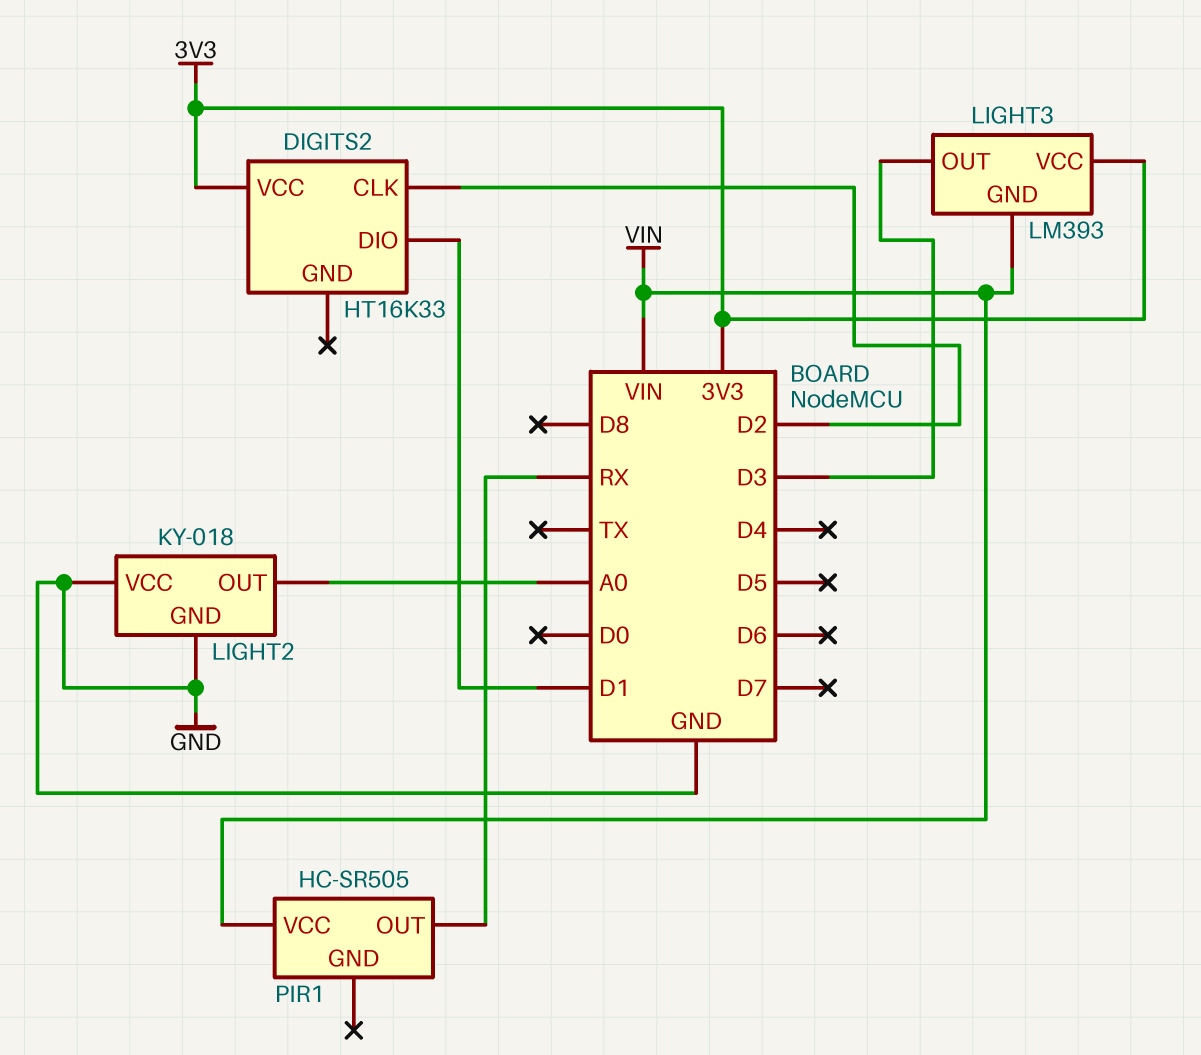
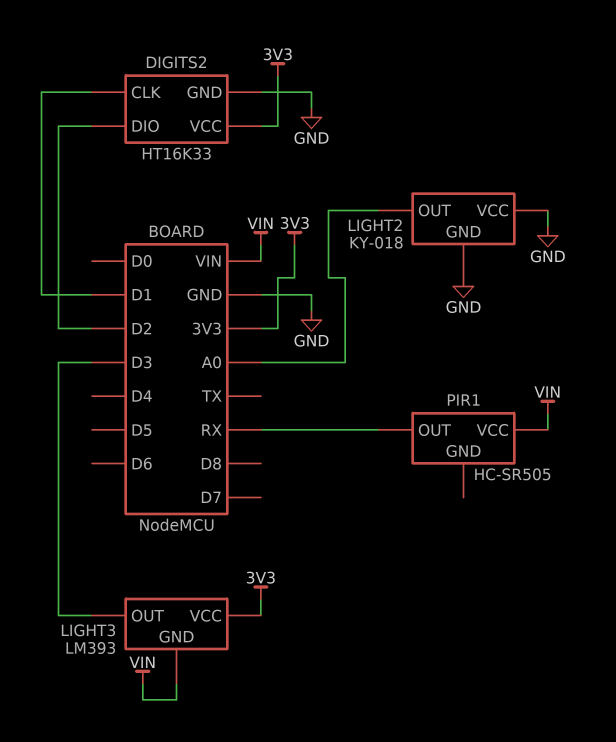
DIGITS2 pin CLK: D2 -> D1
DIGITS2 pin DIO: D1 -> D2
DIGITS2 pin GND: none -> GND

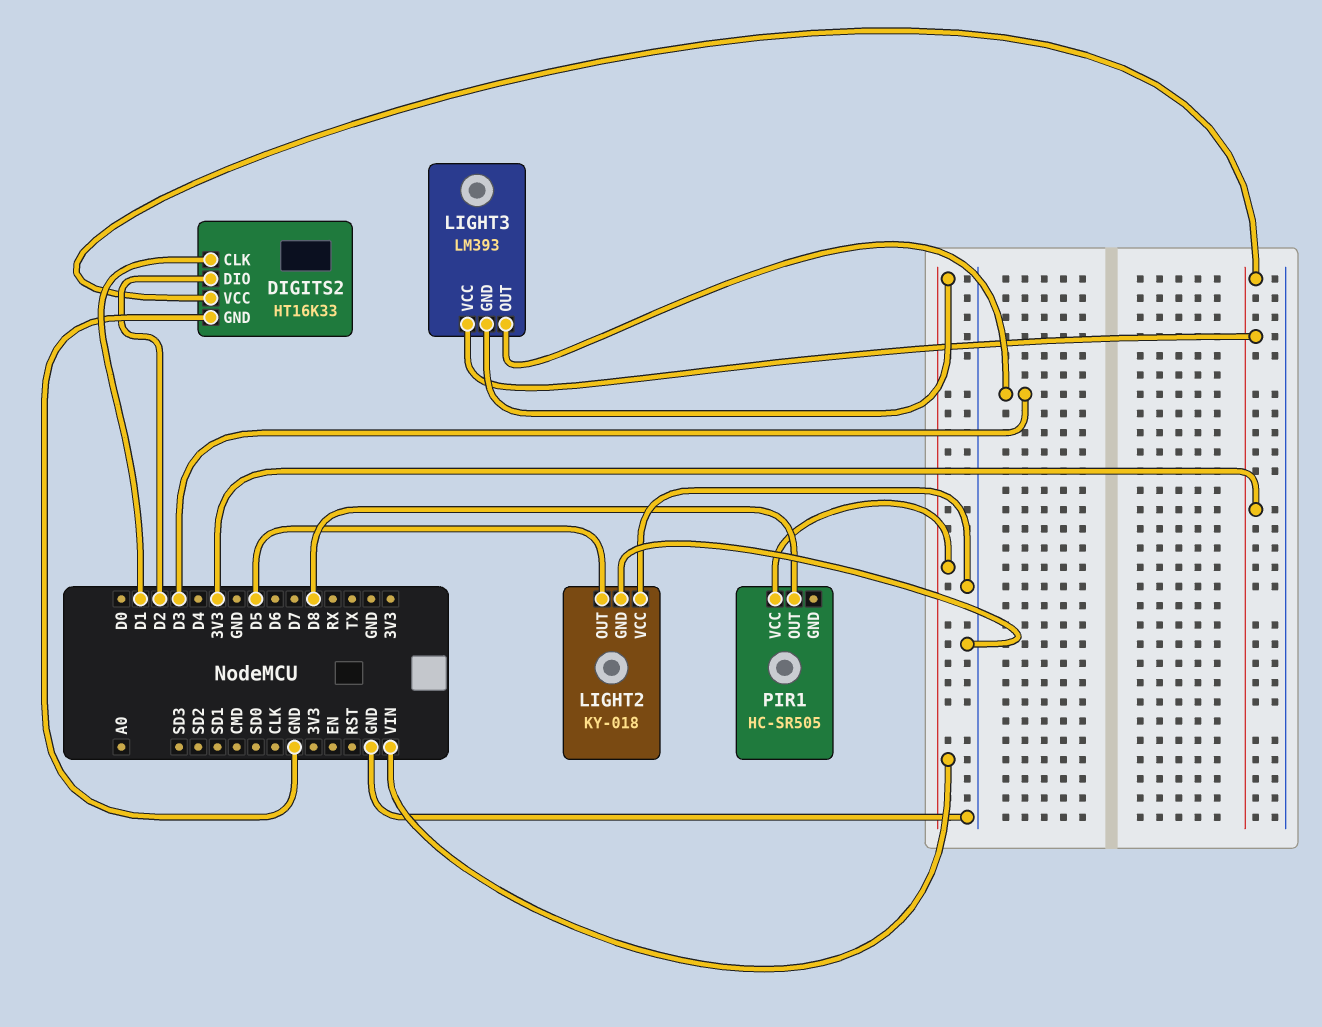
LIGHT2 pin OUT: A0 -> D5
PIR1 pin OUT: RX -> D8

